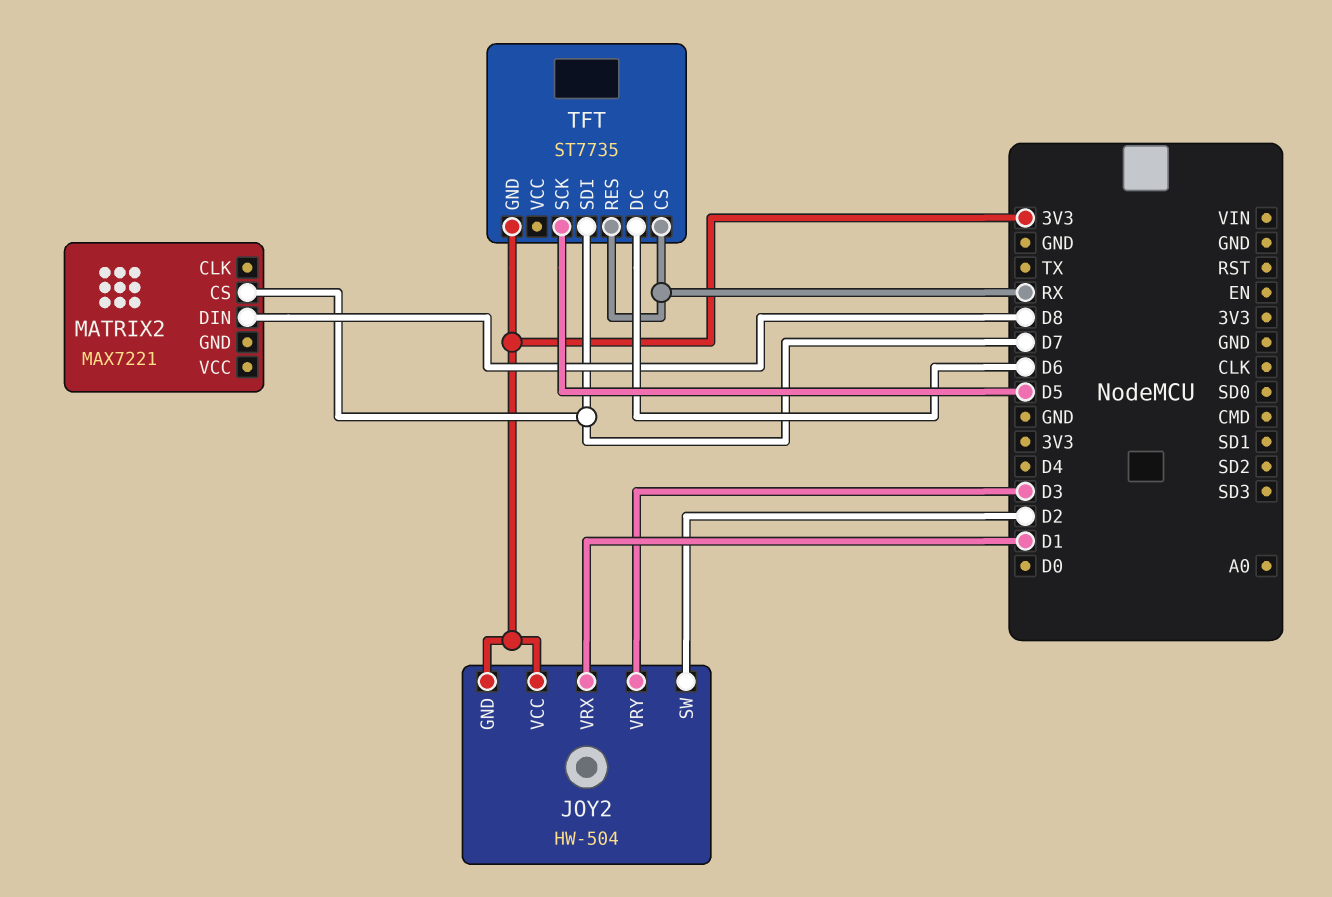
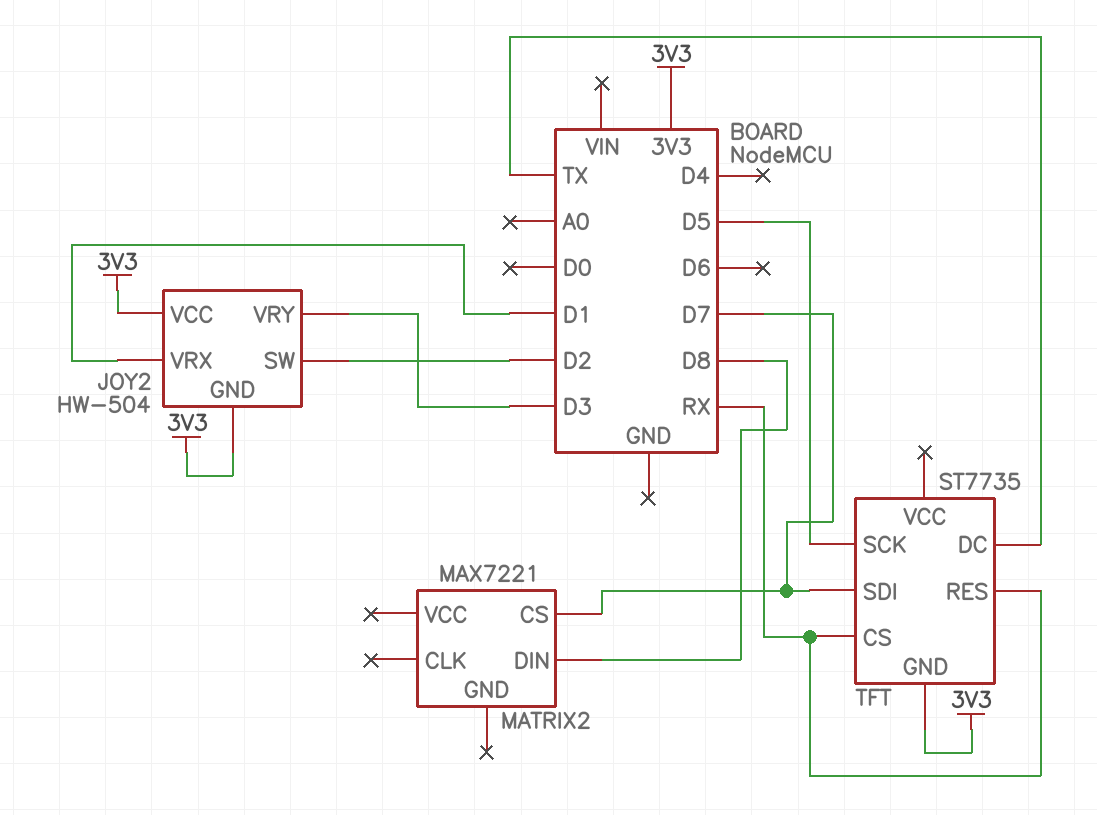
TFT pin DC: D6 -> TX

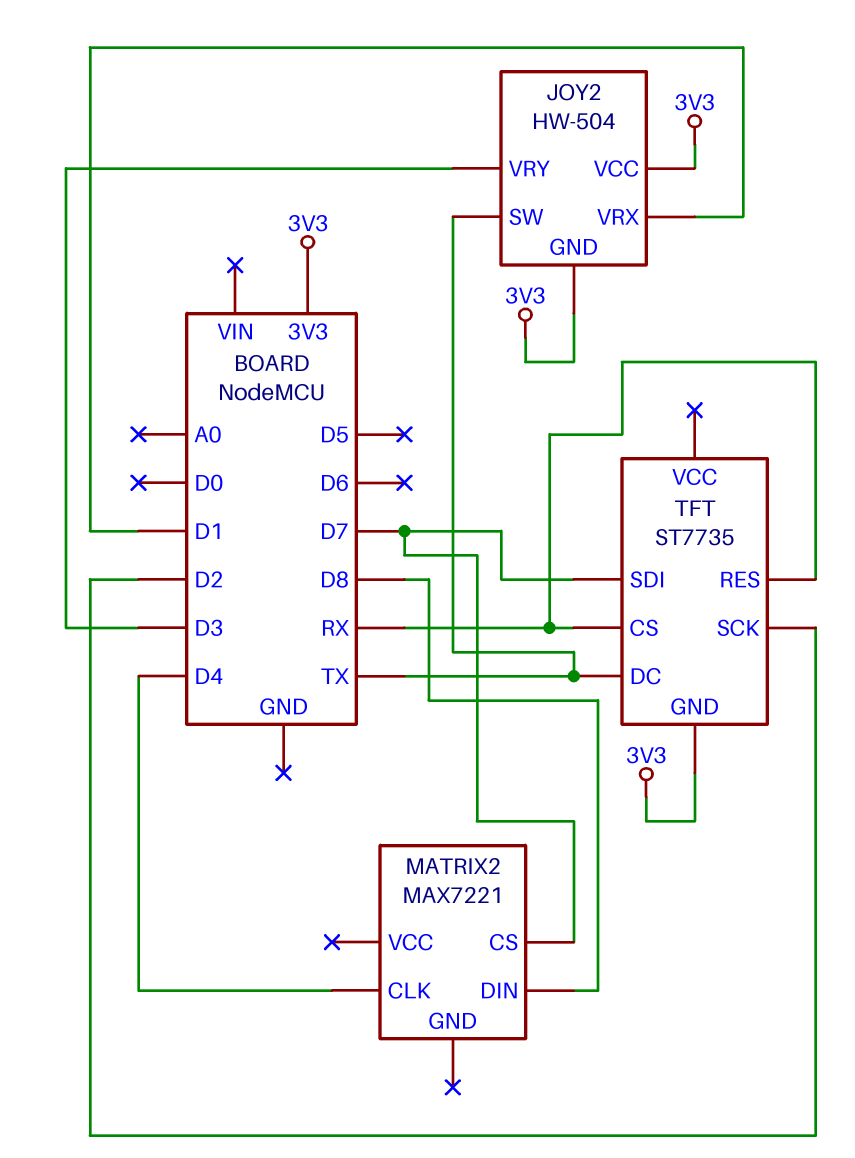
JOY2 pin SW: D2 -> TX
MATRIX2 pin CLK: none -> D4
TFT pin SCK: D5 -> D2

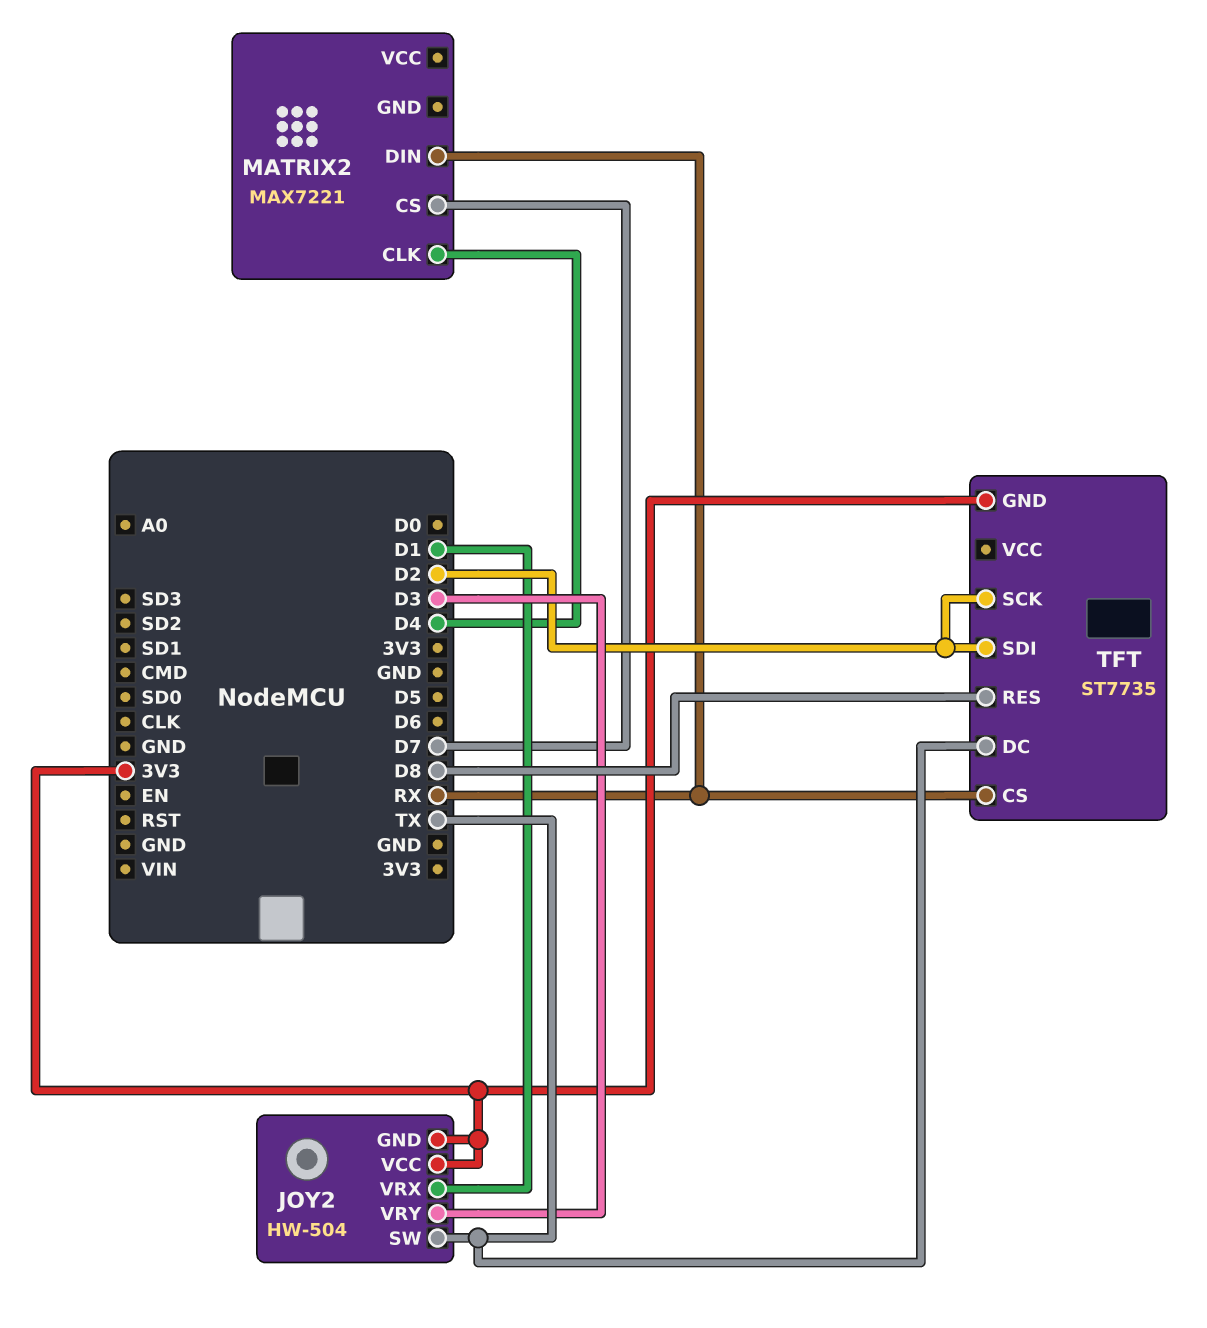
MATRIX2 pin DIN: D8 -> RX
TFT pin RES: RX -> D8
TFT pin SDI: D7 -> D2

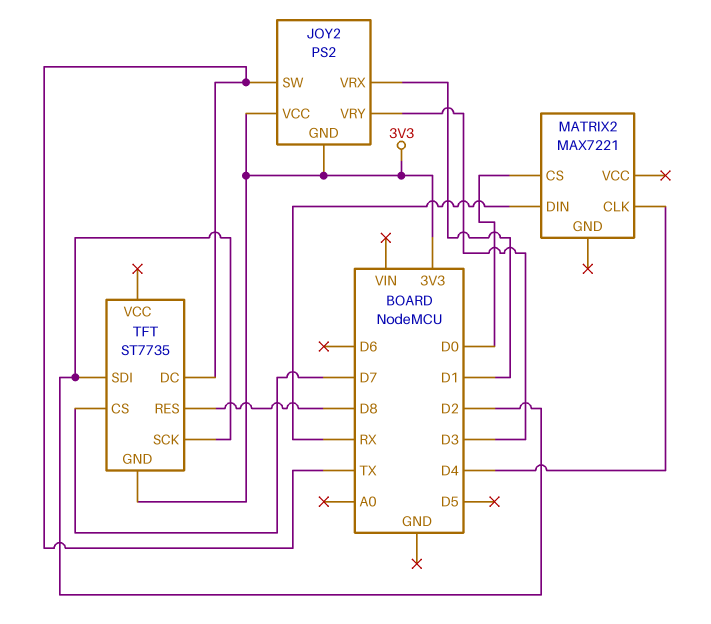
JOY2: HW-504 -> PS2
MATRIX2 pin CS: D7 -> D0
TFT pin CS: RX -> D7

